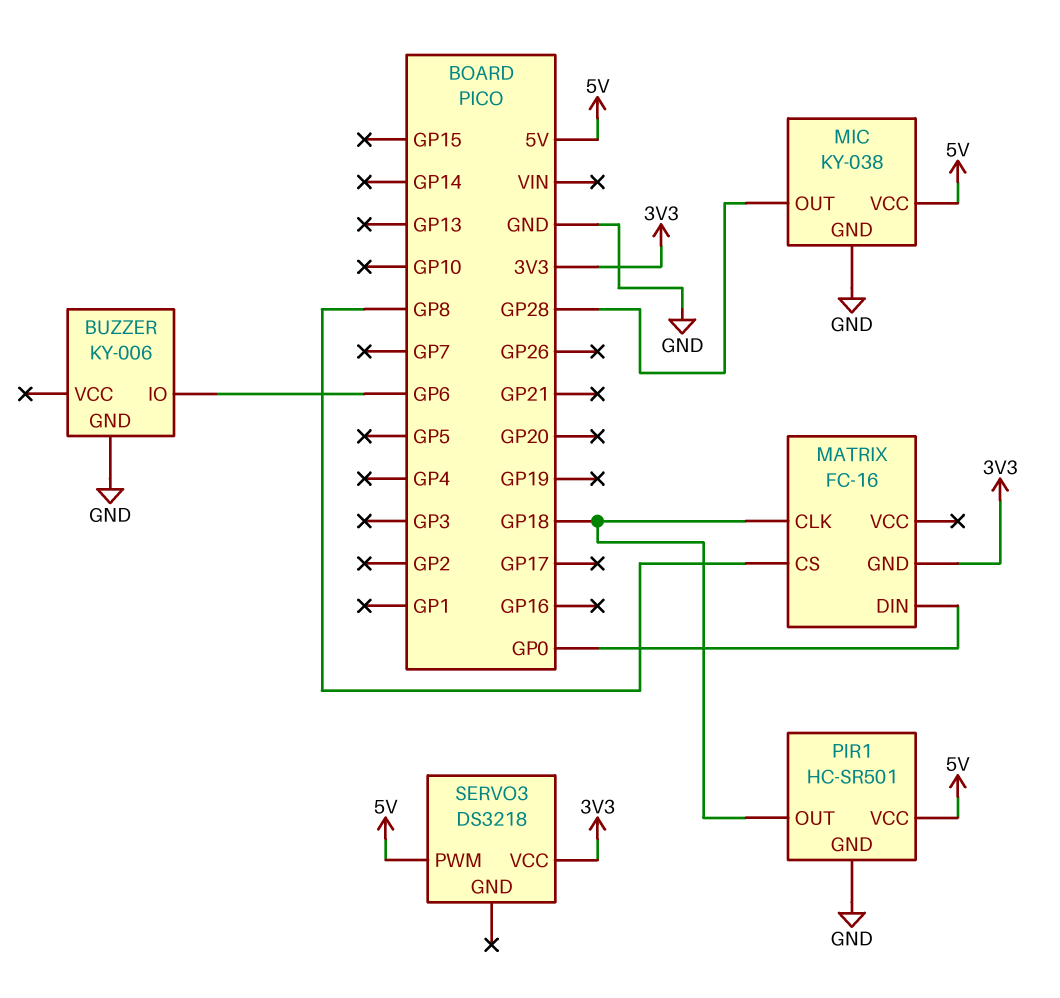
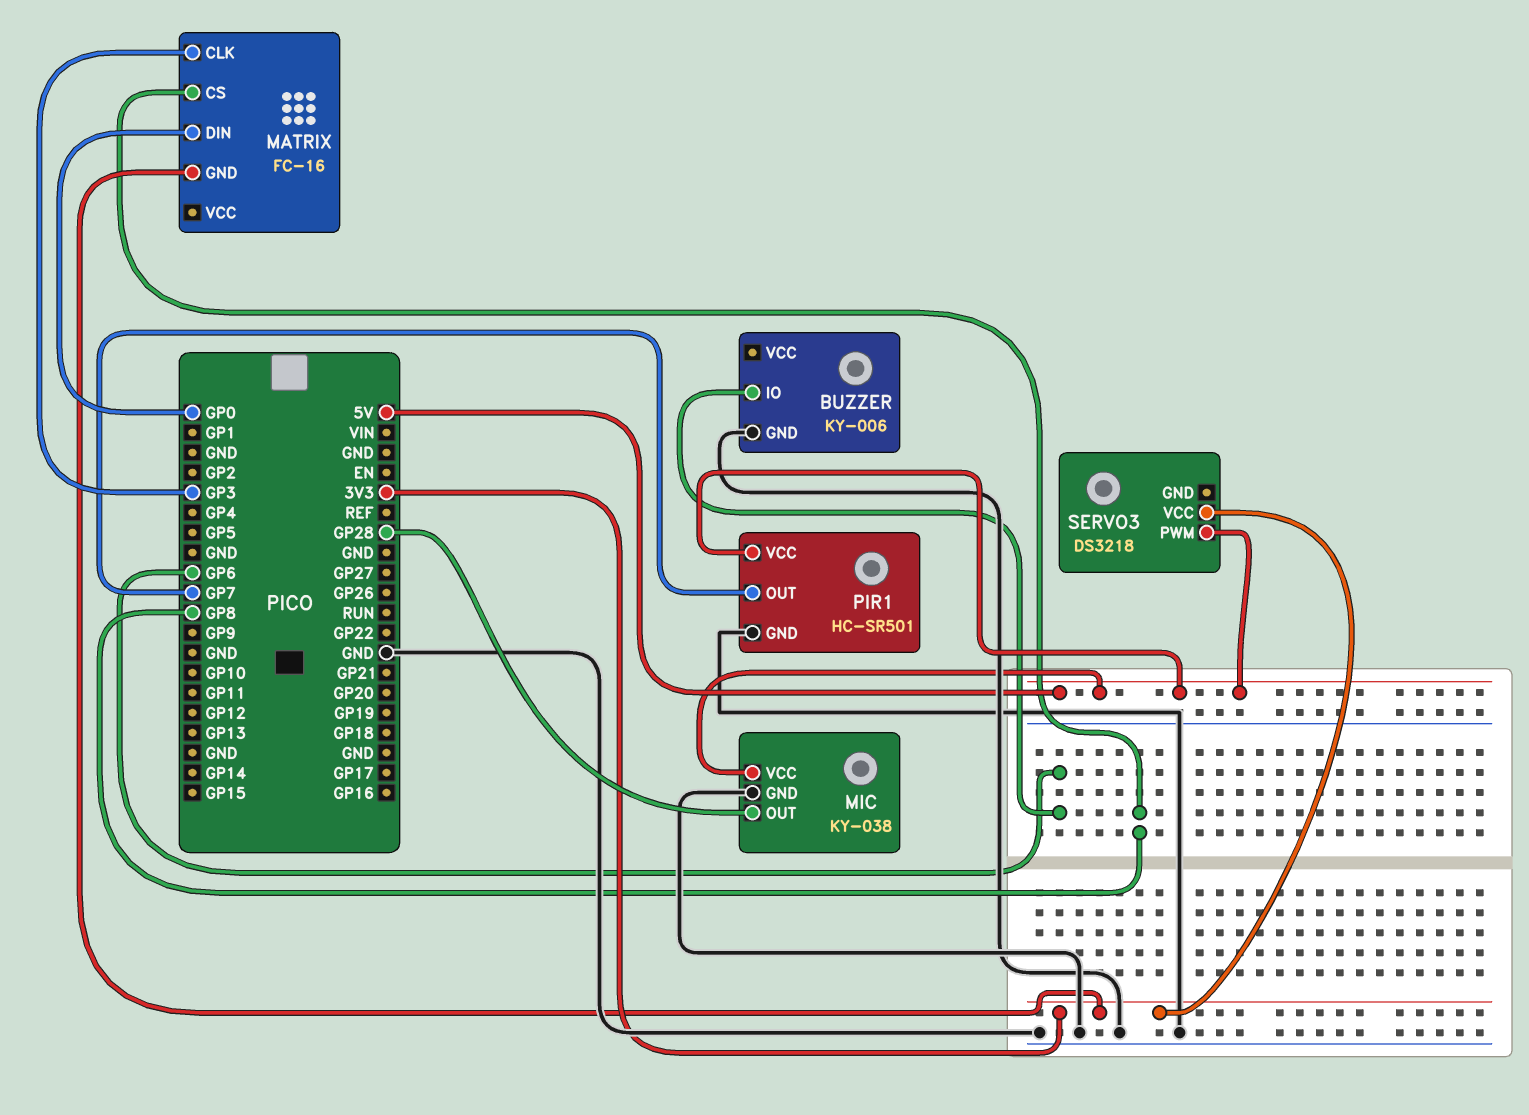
MATRIX pin CLK: GP18 -> GP3
PIR1 pin OUT: GP18 -> GP7

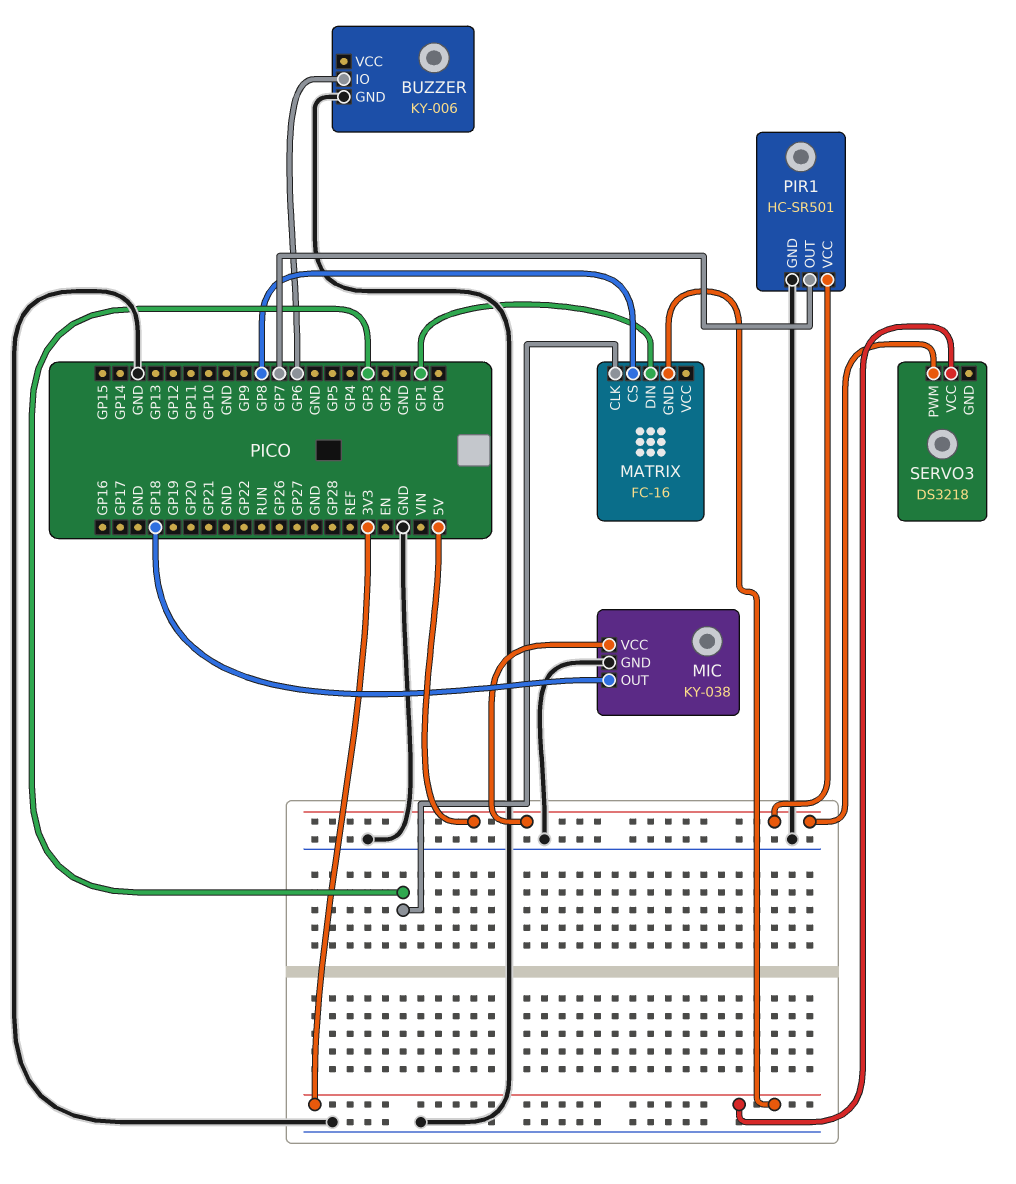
MATRIX pin DIN: GP0 -> GP1
MIC pin OUT: GP28 -> GP18

